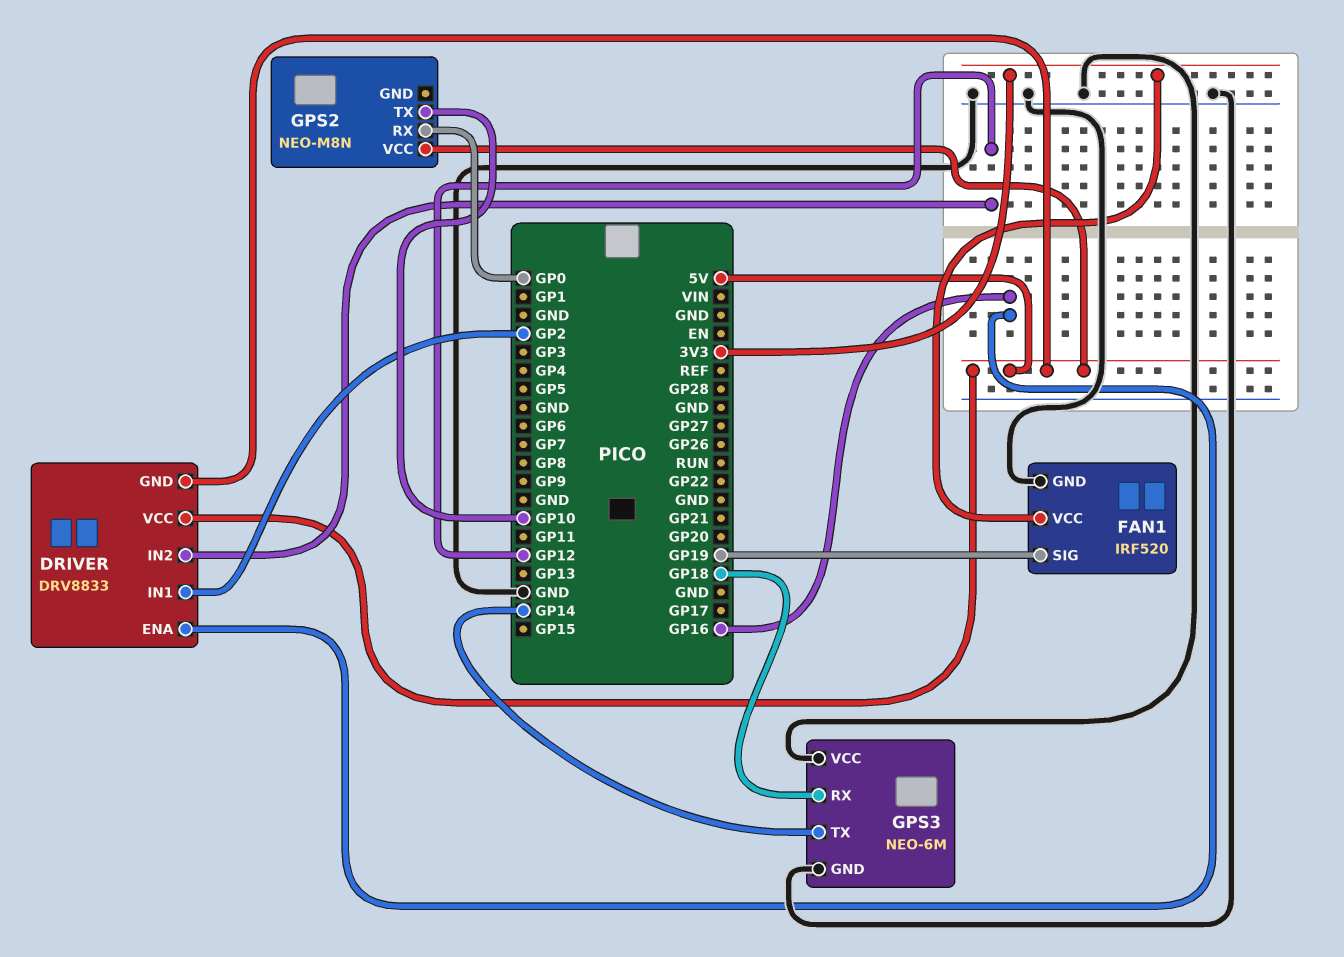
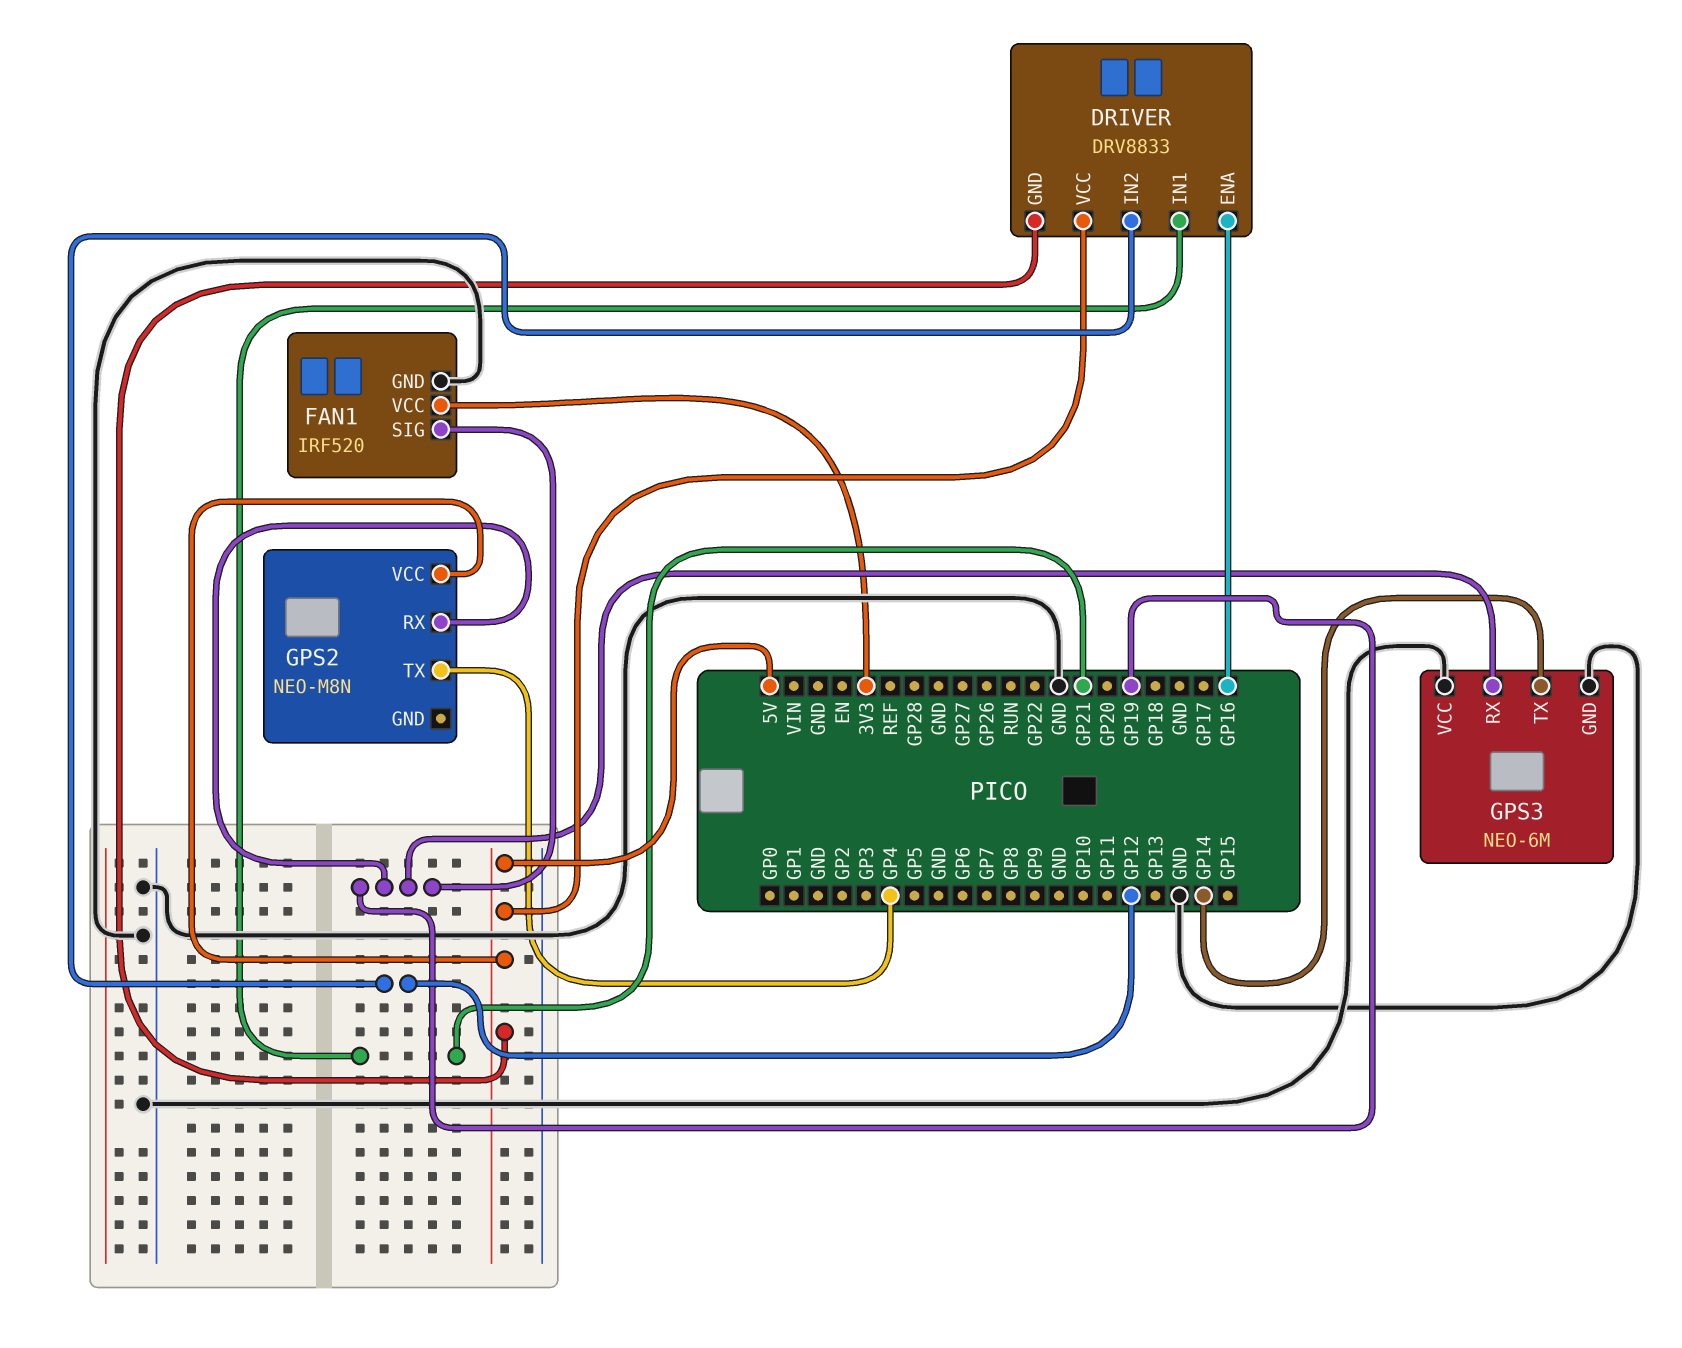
DRIVER pin IN1: GP2 -> GP21
GPS2 pin RX: GP0 -> GP19
GPS2 pin TX: GP10 -> GP4
GPS3 pin RX: GP18 -> GP19

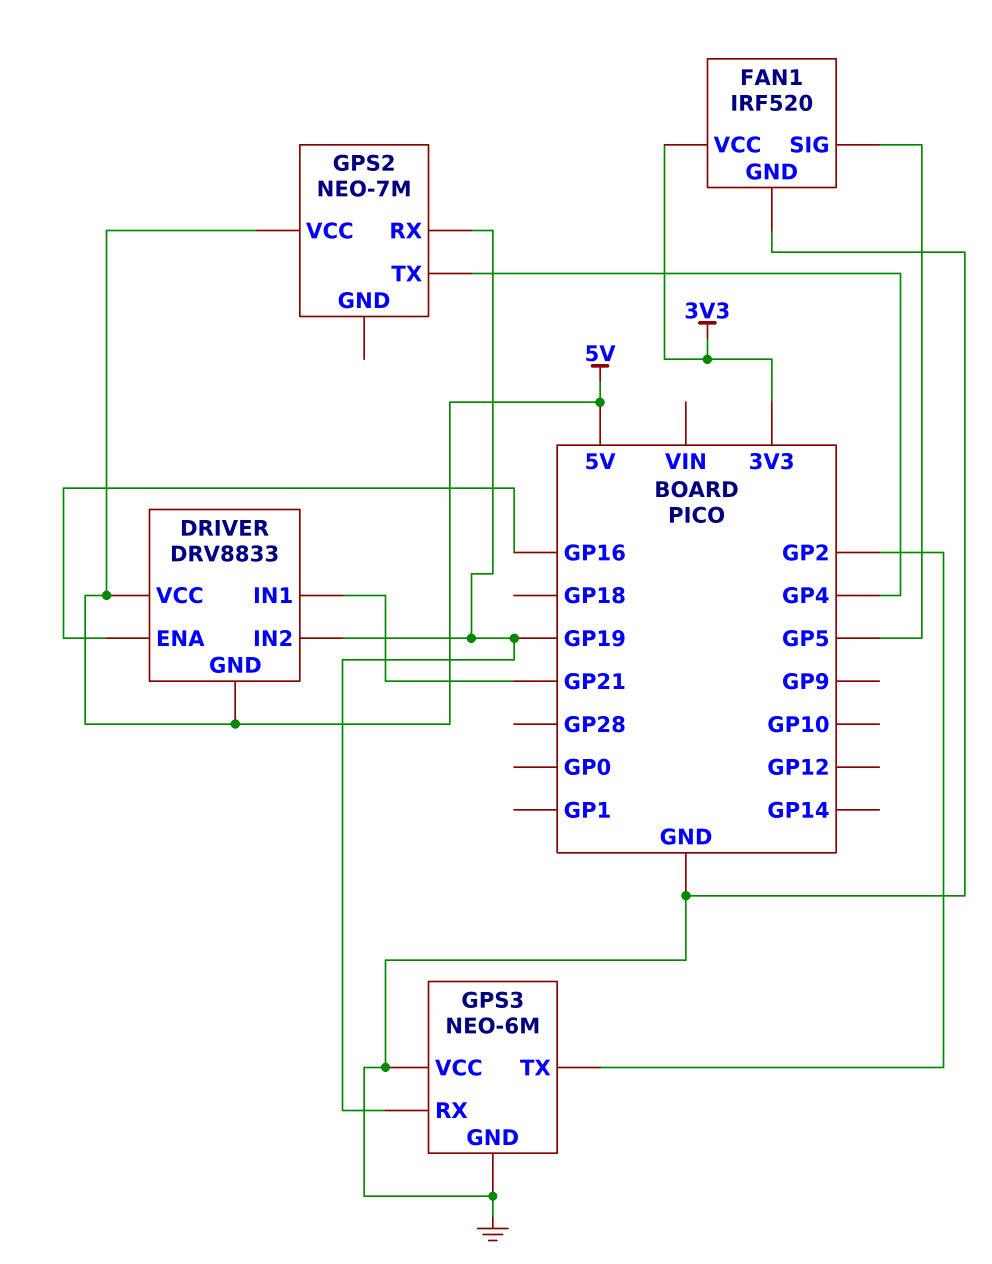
DRIVER pin IN2: GP12 -> GP19
FAN1 pin SIG: GP19 -> GP5
GPS2: NEO-M8N -> NEO-7M
GPS3 pin TX: GP14 -> GP2

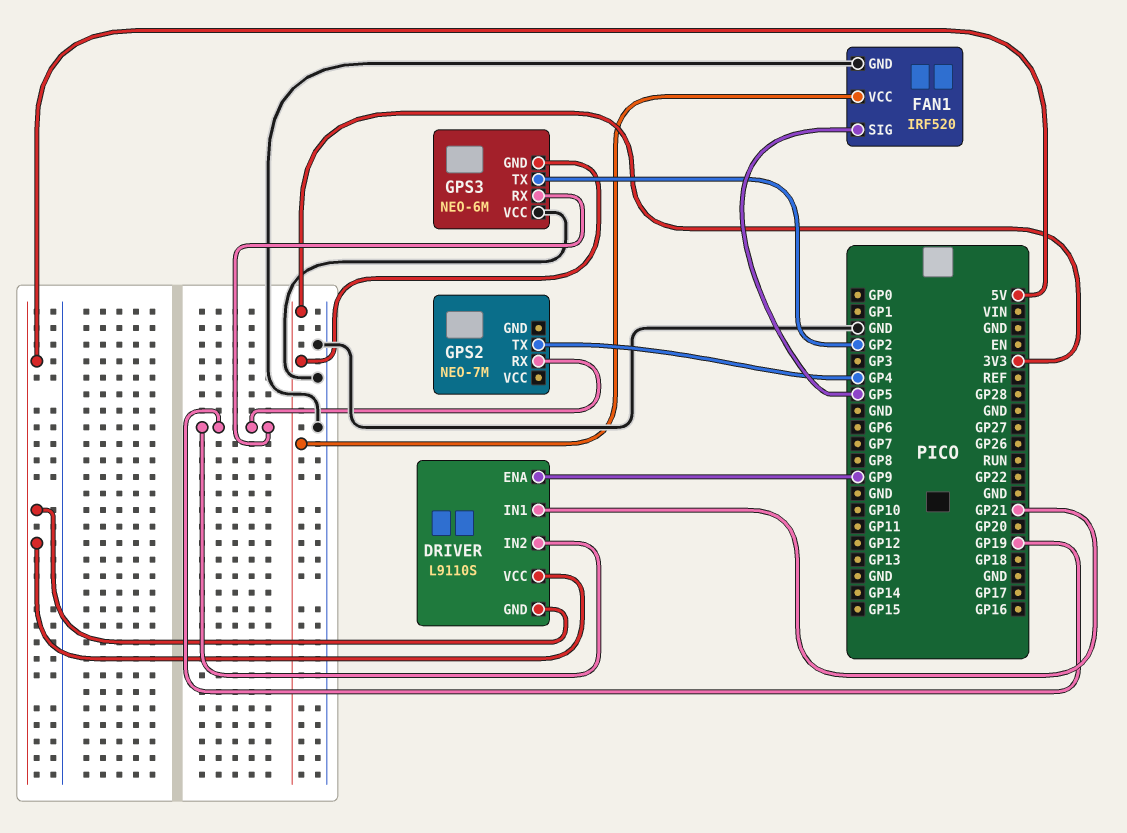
DRIVER: DRV8833 -> L9110S
DRIVER pin ENA: GP16 -> GP9
GPS2 pin VCC: 5V -> none
GPS3 pin GND: GND -> 3V3

